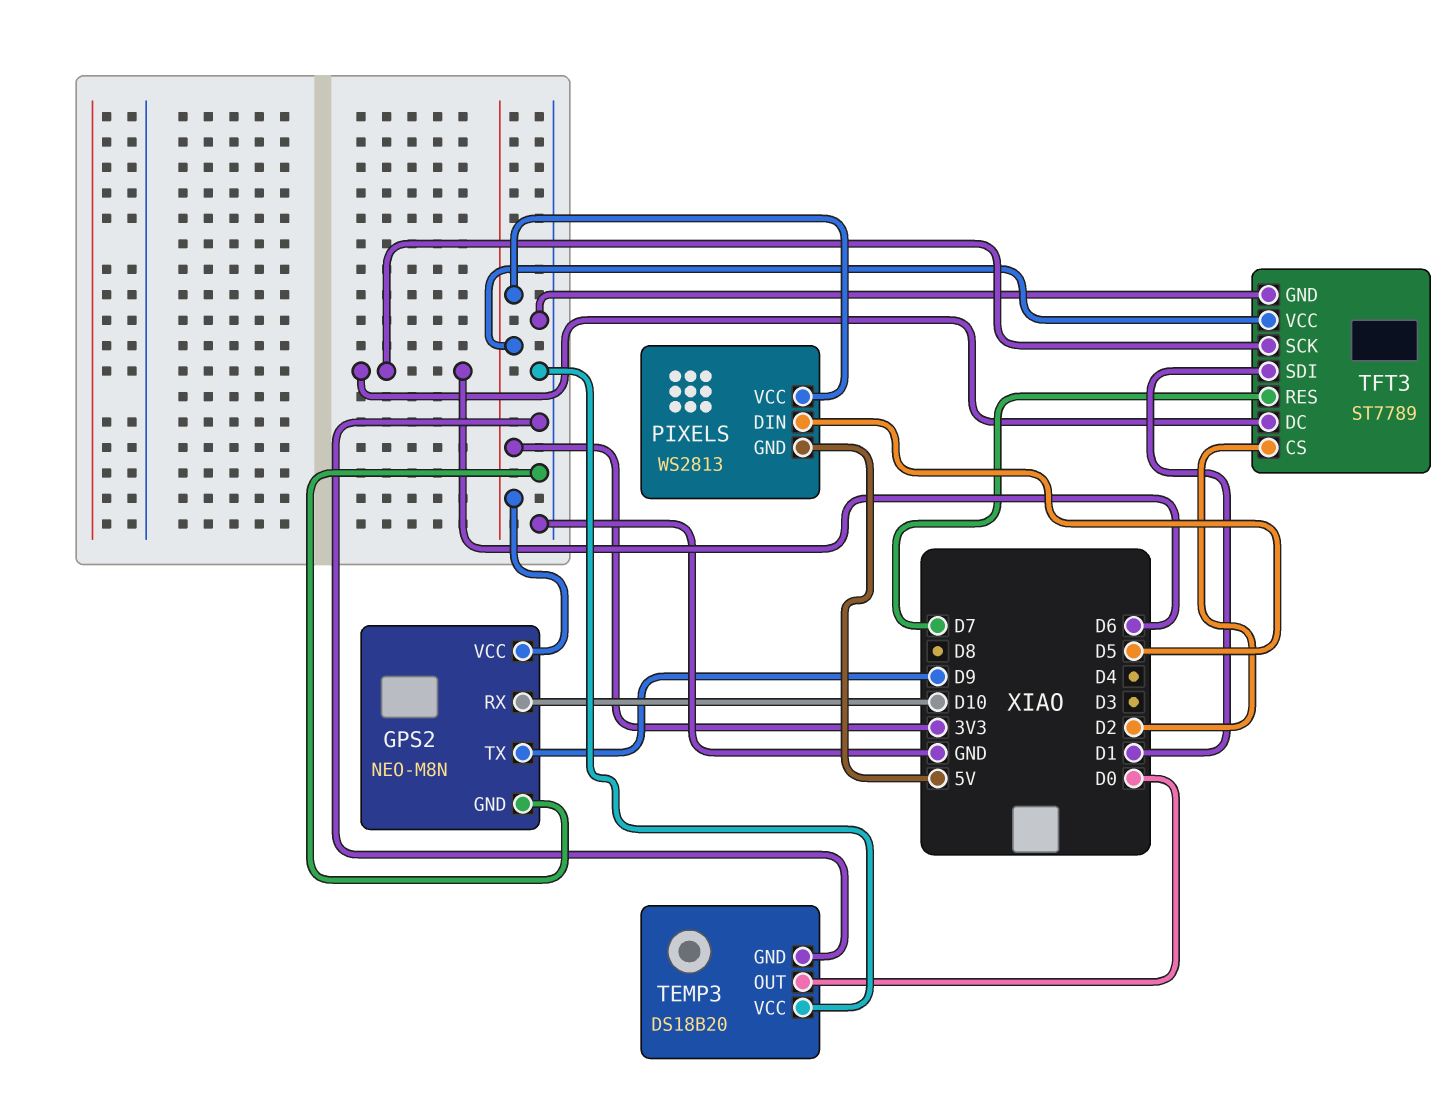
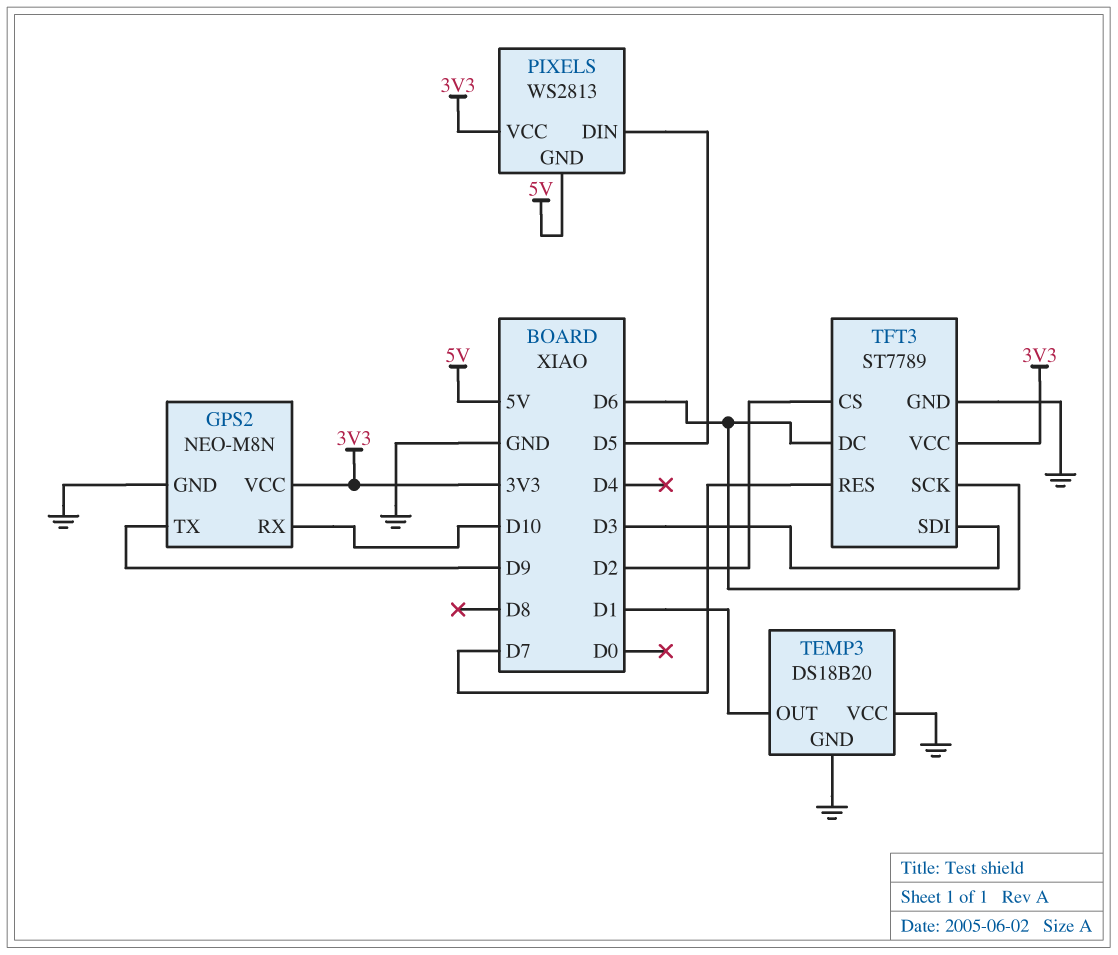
TEMP3 pin OUT: D0 -> D1
TFT3 pin SDI: D1 -> D3

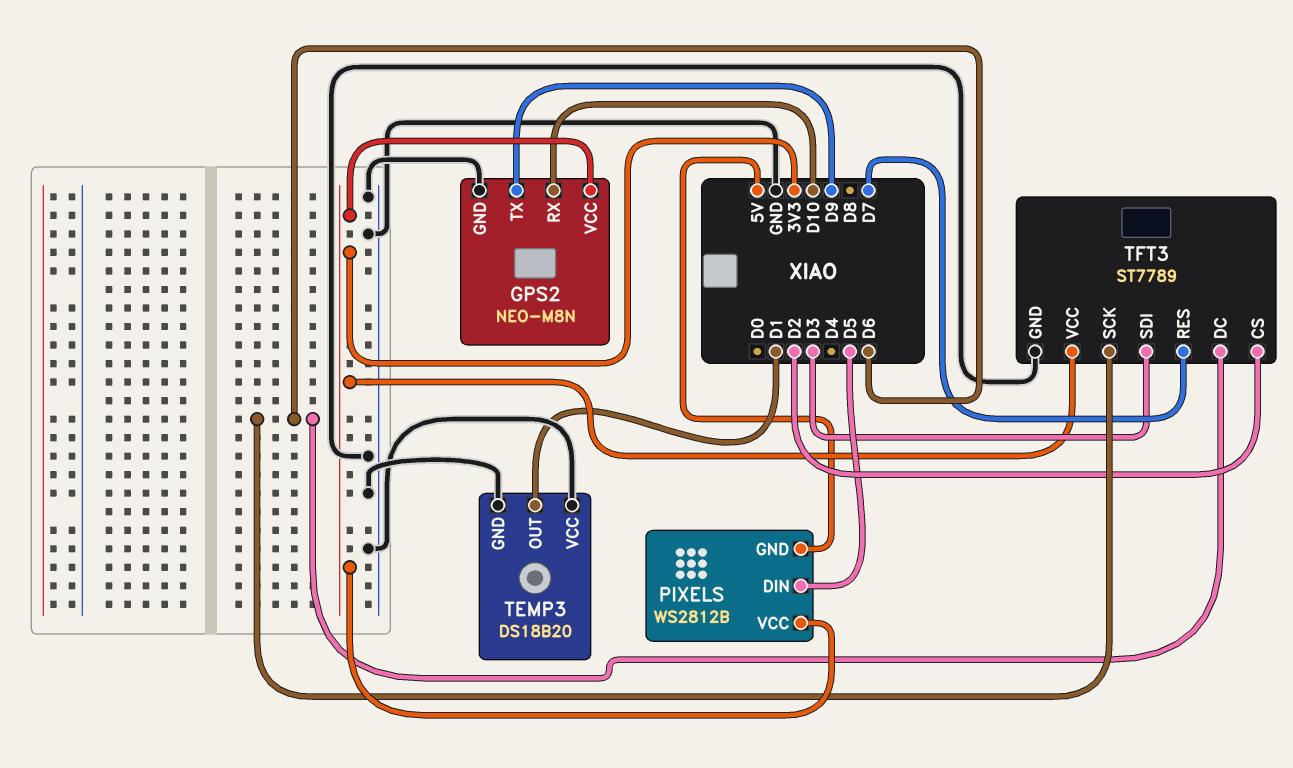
PIXELS: WS2813 -> WS2812B

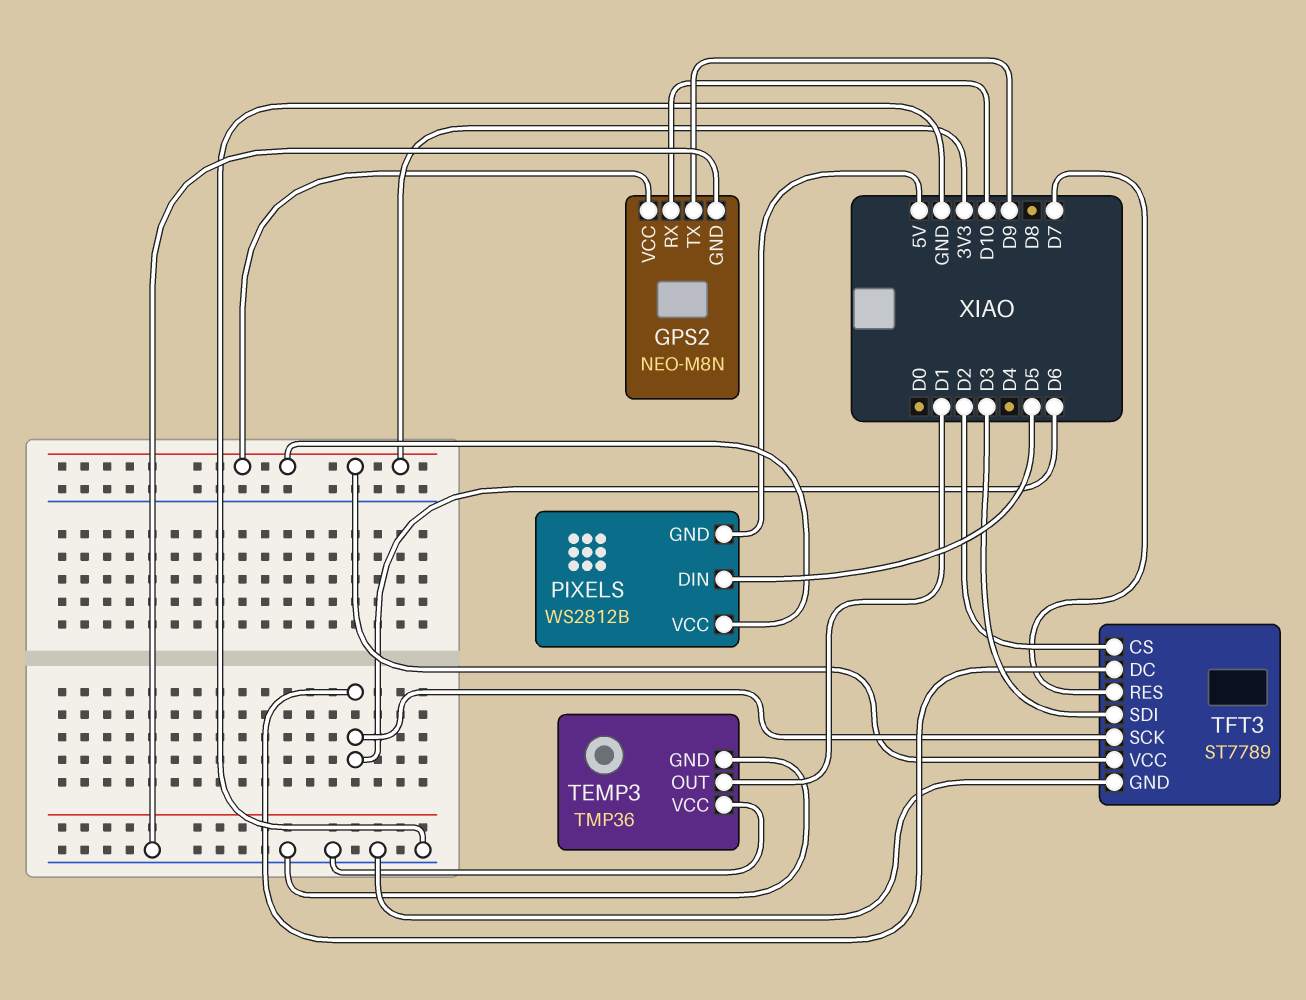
TEMP3: DS18B20 -> TMP36

